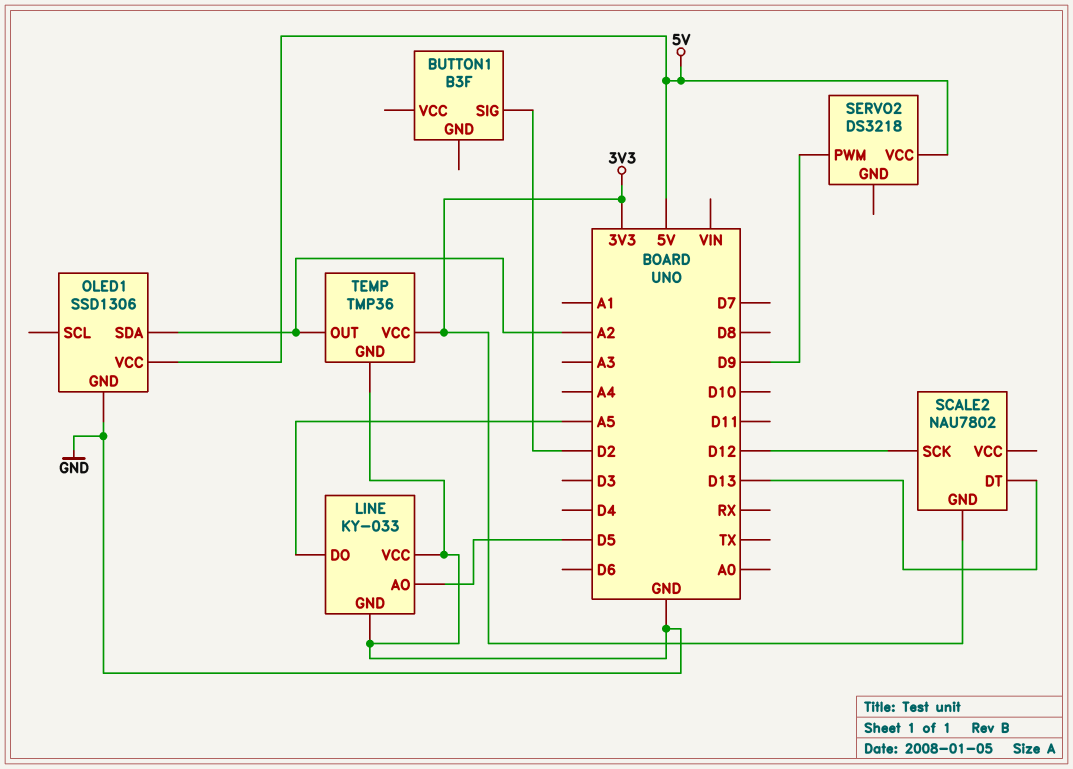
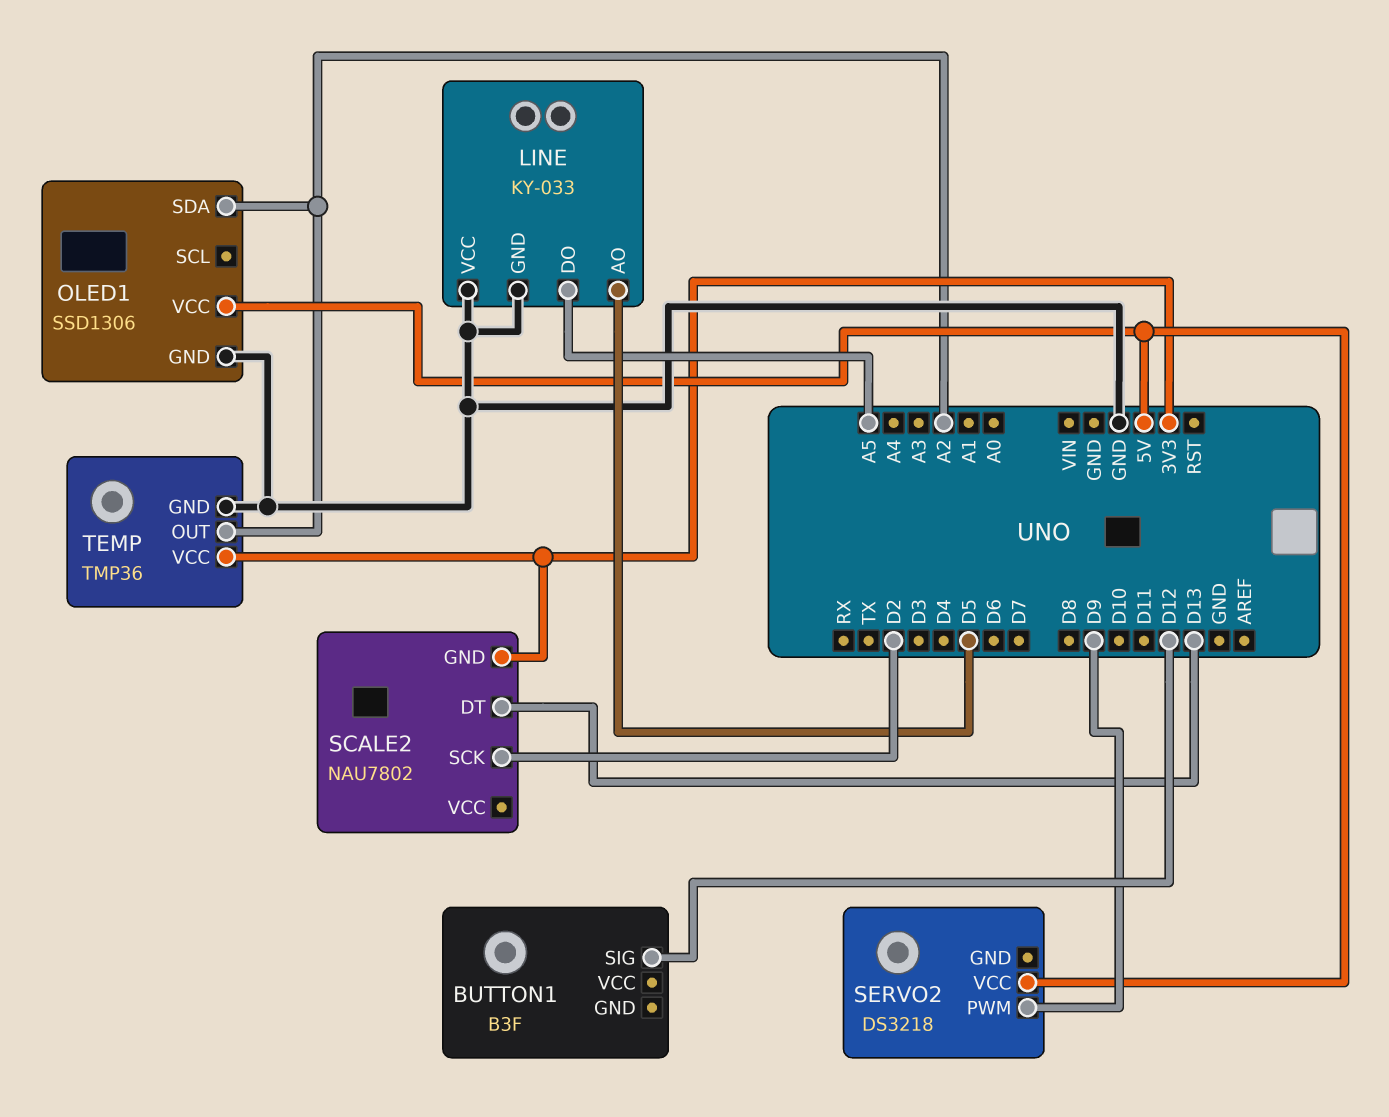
BUTTON1 pin SIG: D2 -> D12
SCALE2 pin SCK: D12 -> D2

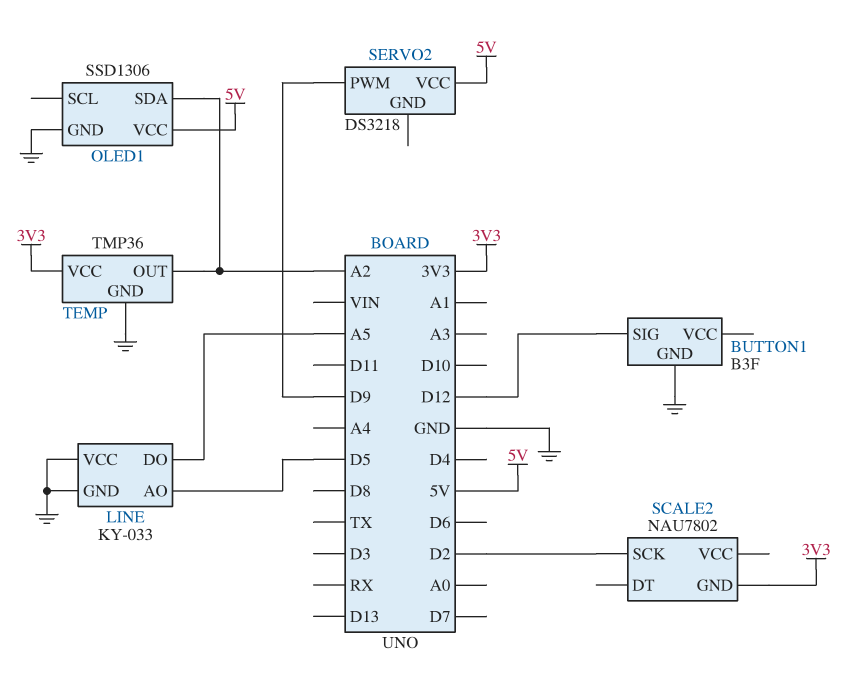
BUTTON1 pin GND: none -> GND
SCALE2 pin DT: D13 -> none

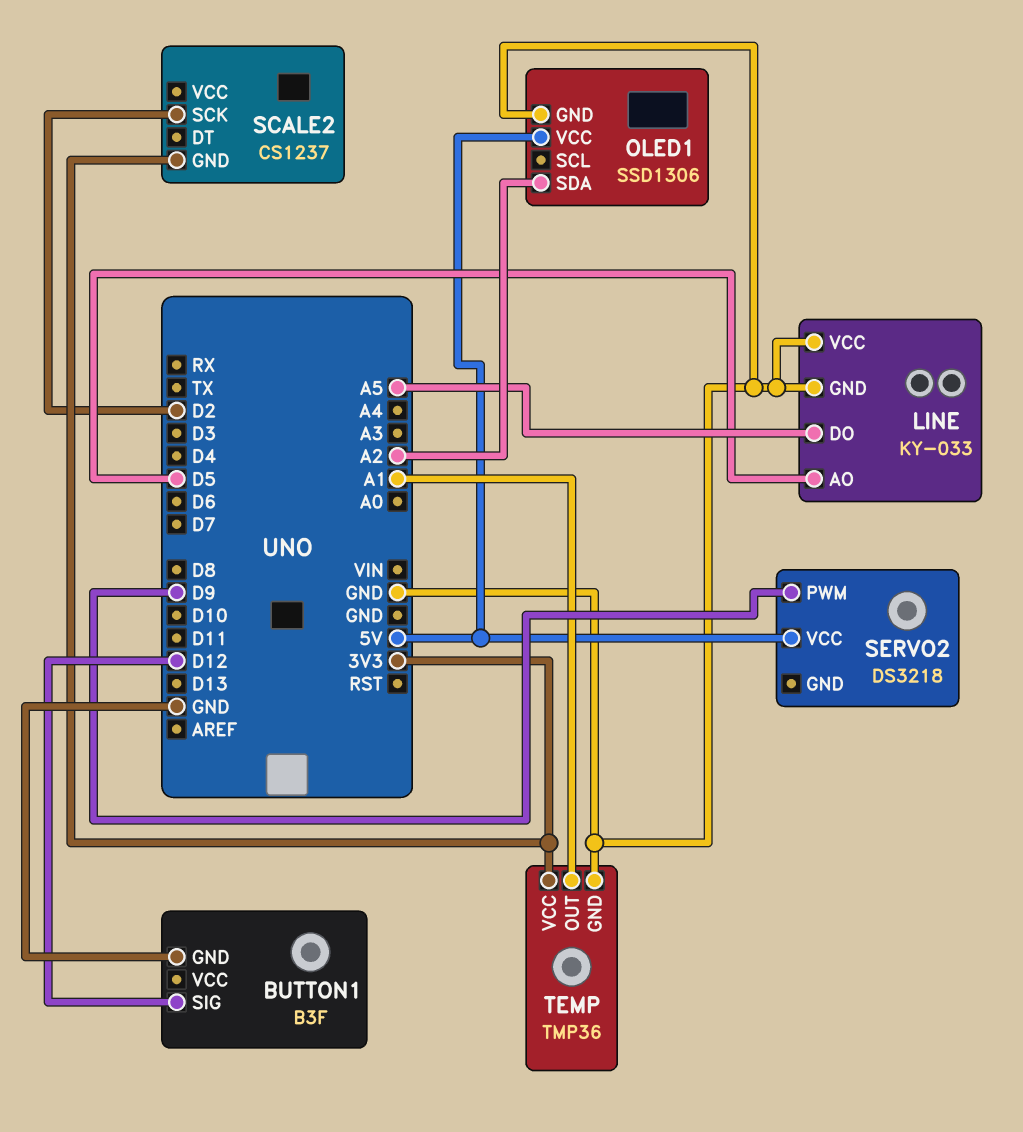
SCALE2: NAU7802 -> CS1237
TEMP pin OUT: A2 -> A1

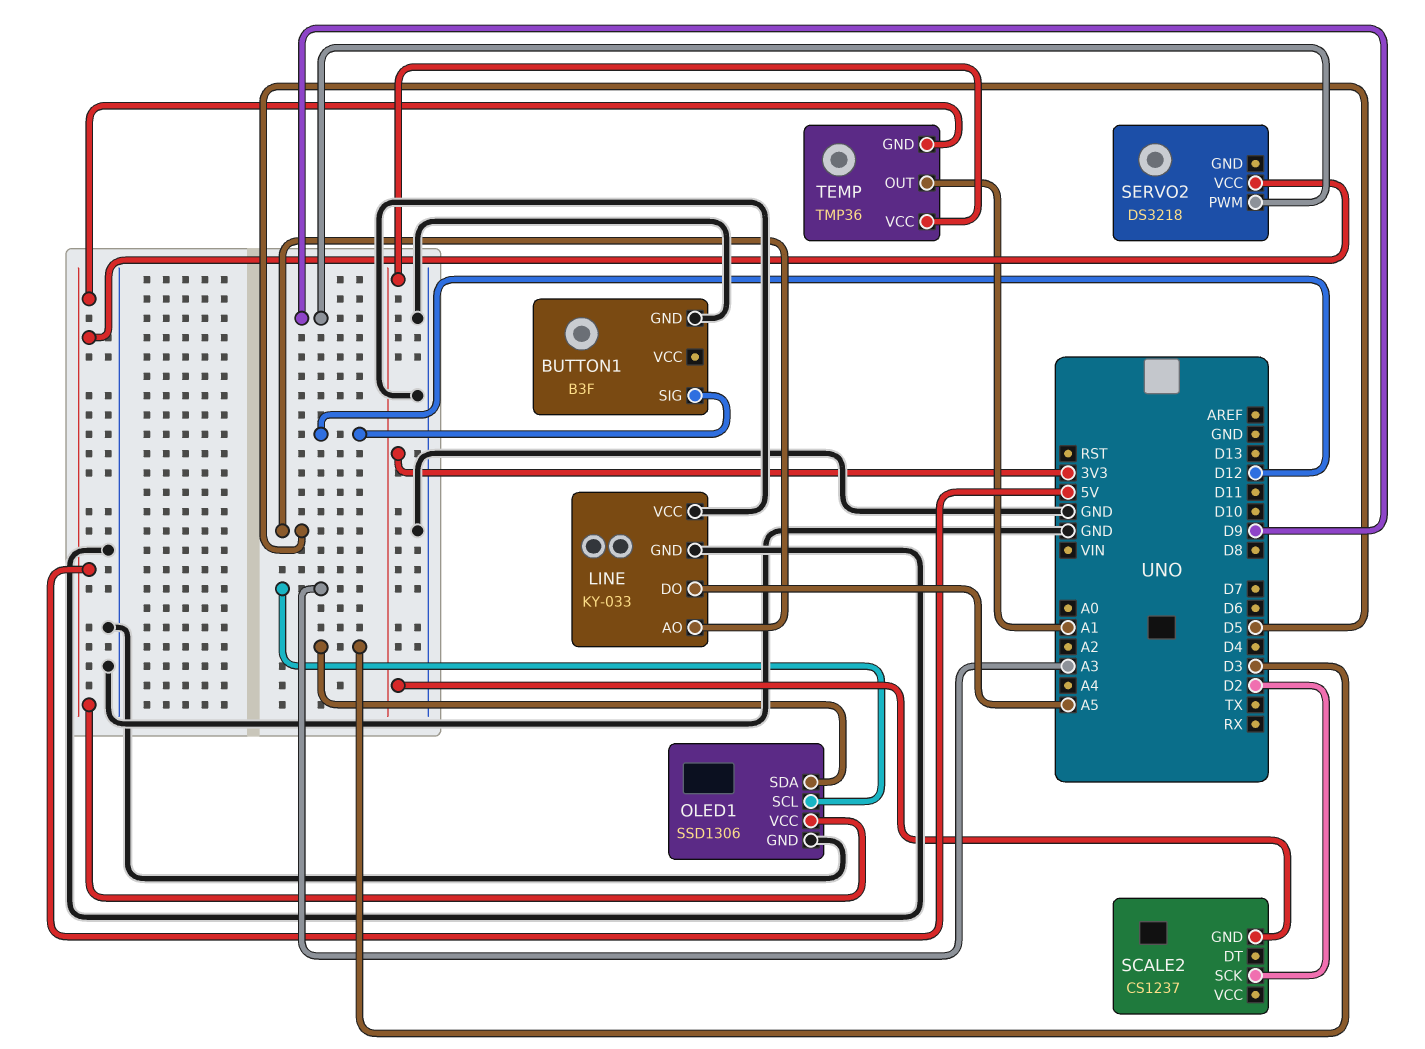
OLED1 pin SCL: none -> A3
OLED1 pin SDA: A2 -> D3
TEMP pin GND: GND -> 5V

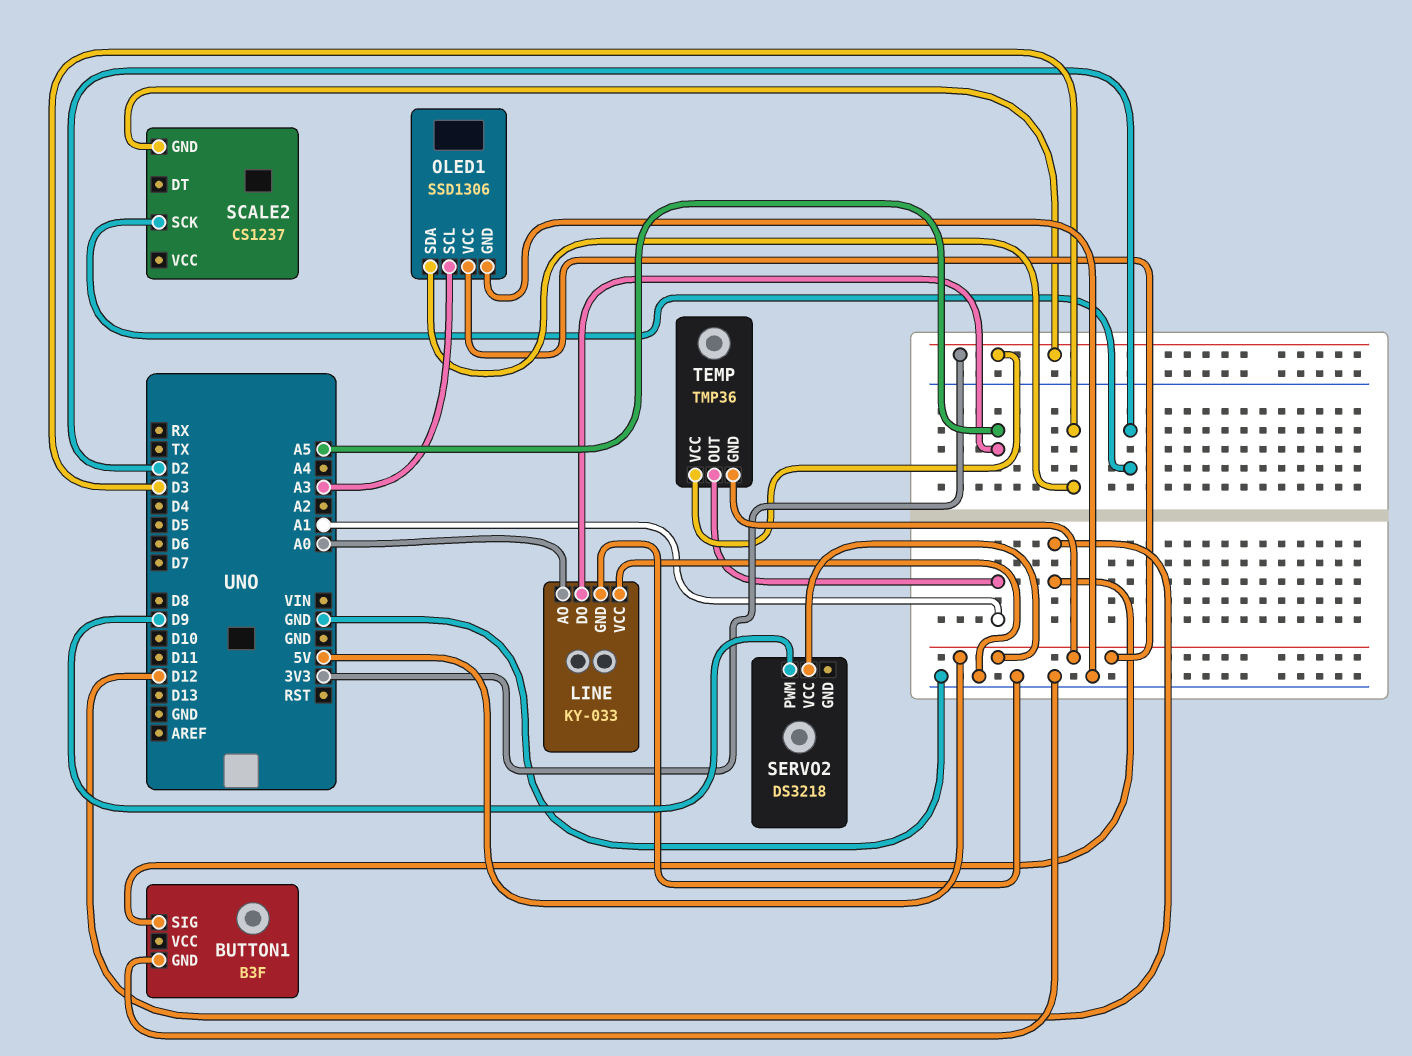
LINE pin AO: D5 -> A0

